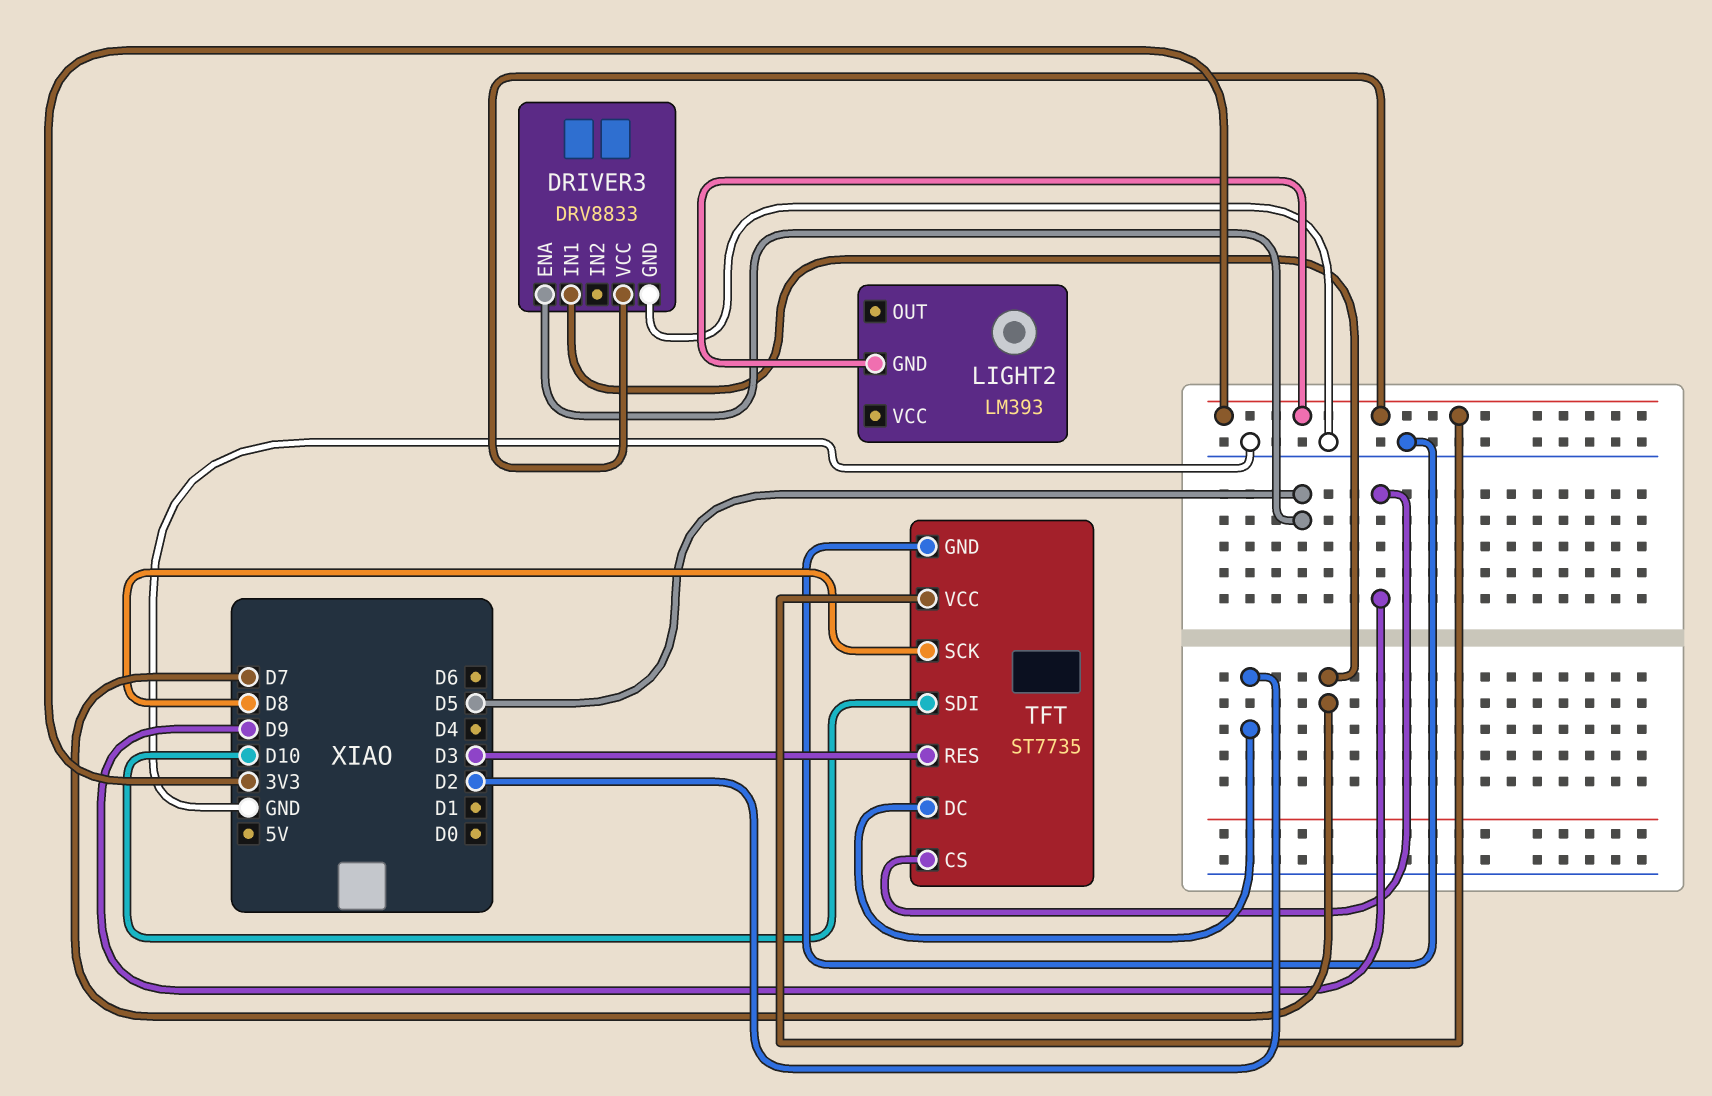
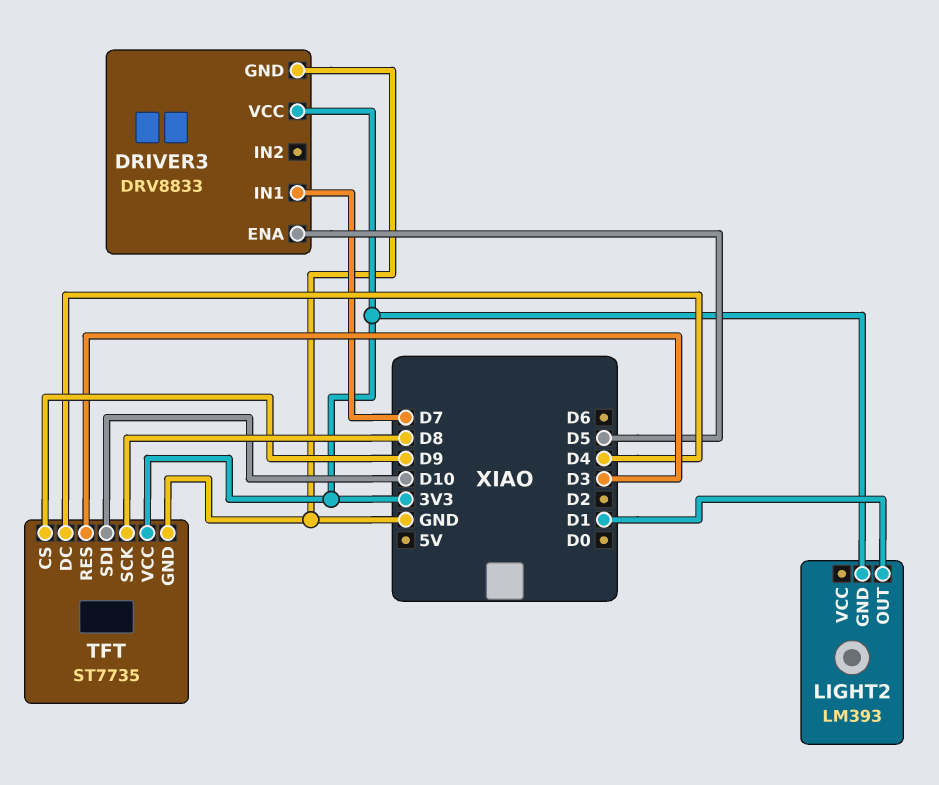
LIGHT2 pin OUT: none -> D1
TFT pin DC: D2 -> D4

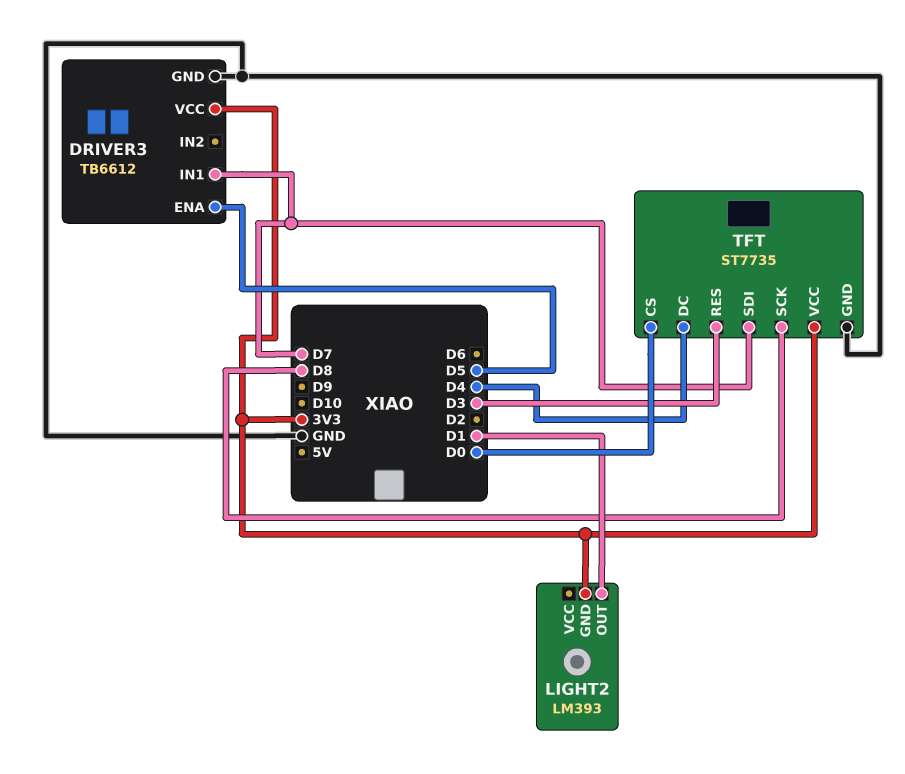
DRIVER3: DRV8833 -> TB6612
TFT pin CS: D9 -> D0
TFT pin SDI: D10 -> D7

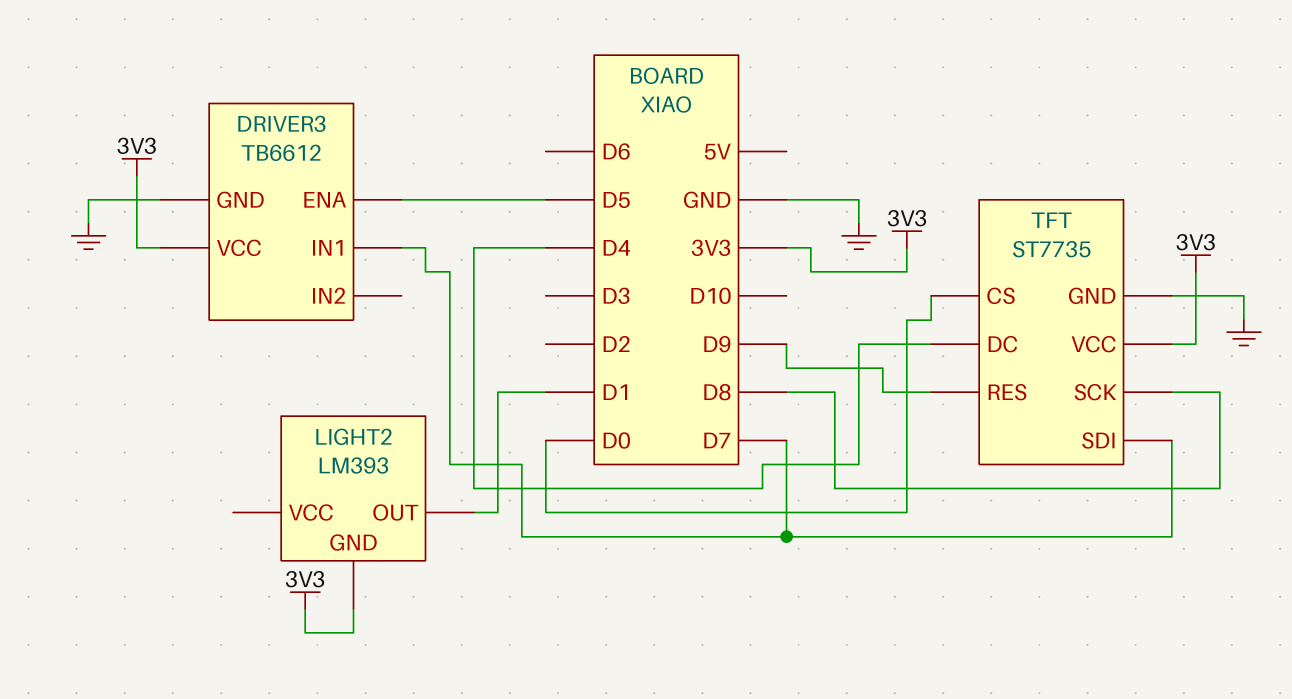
TFT pin RES: D3 -> D9

